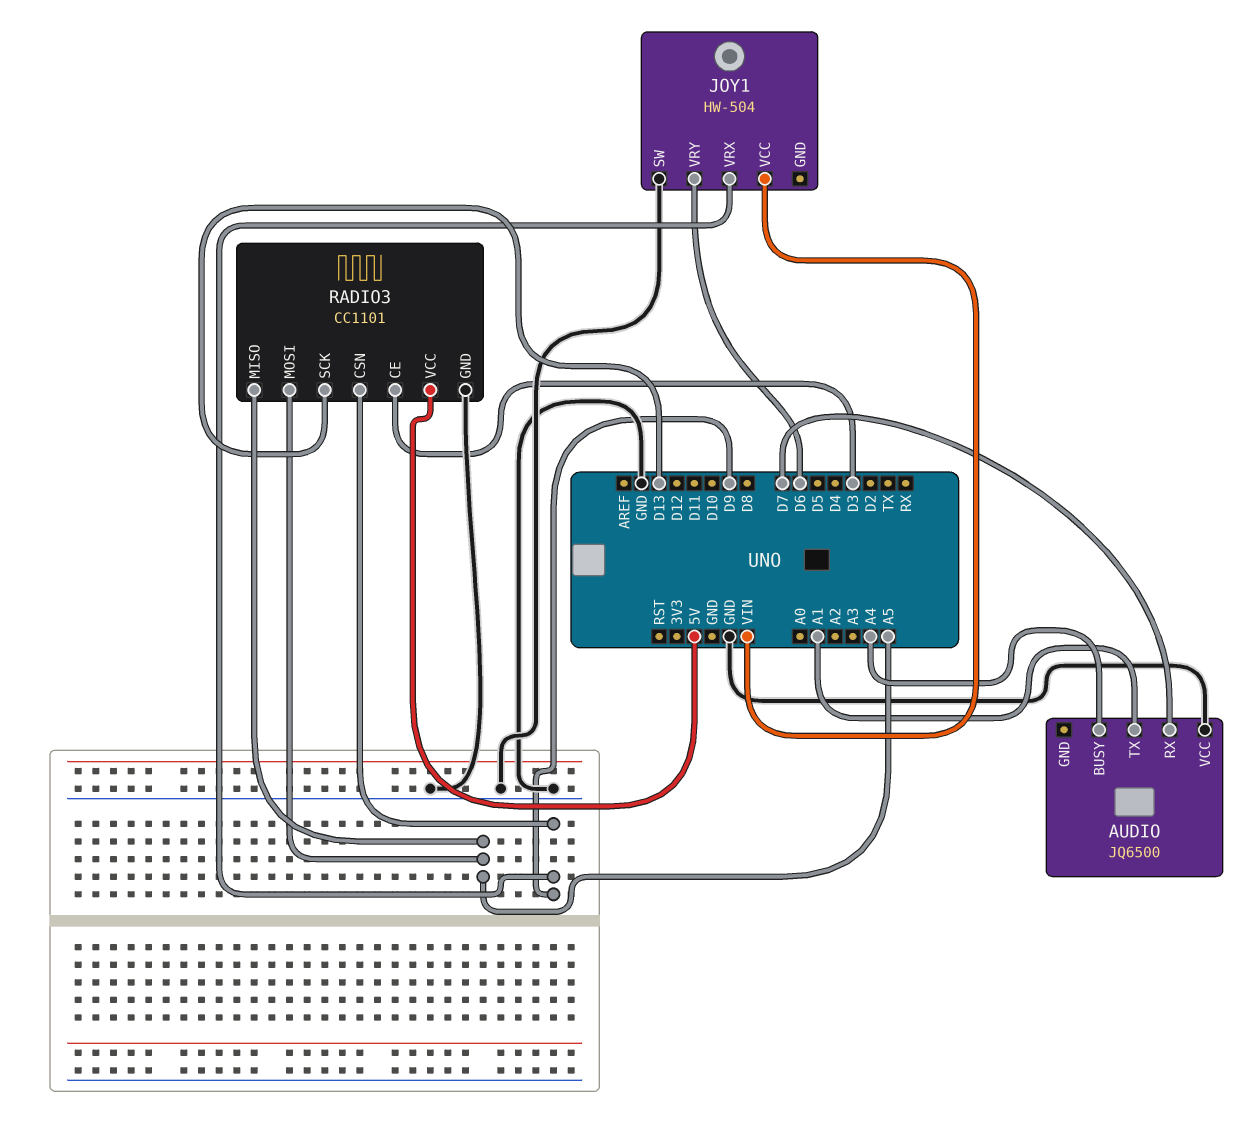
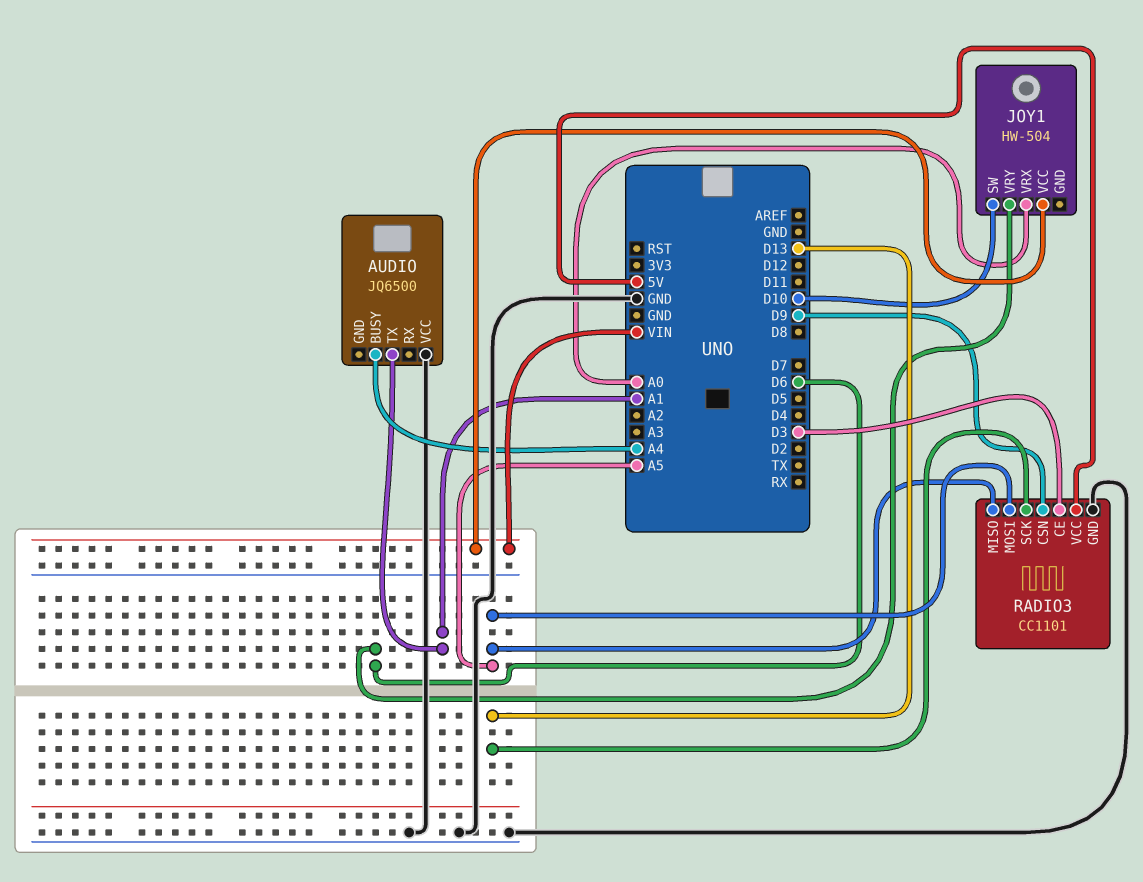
AUDIO pin RX: D7 -> none
JOY1 pin SW: GND -> D10
JOY1 pin VRX: D9 -> A0

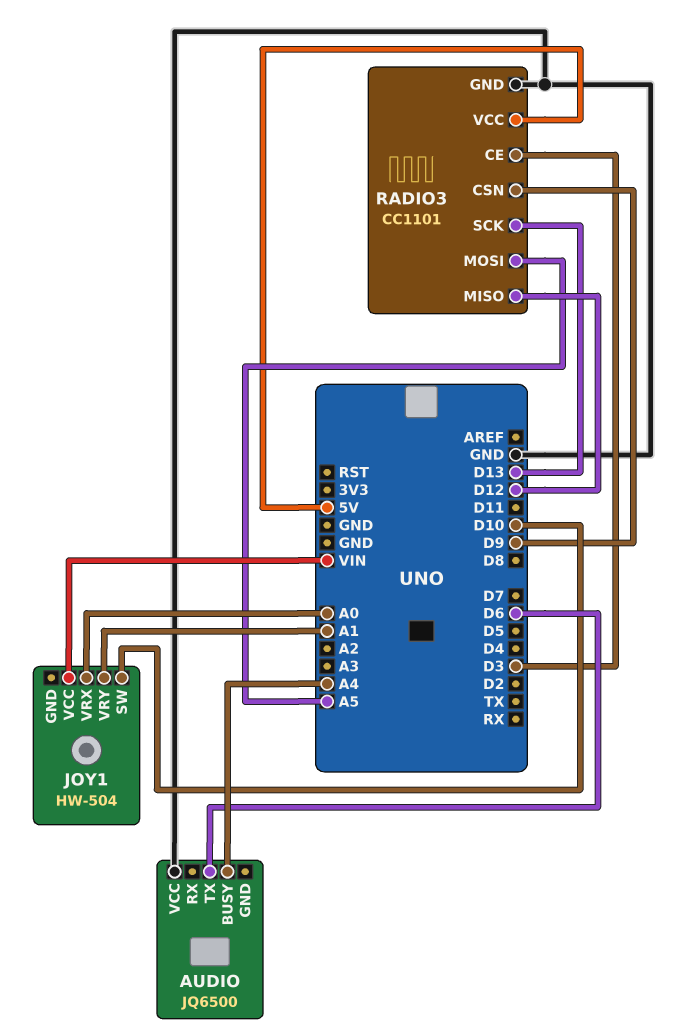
AUDIO pin TX: A1 -> D6
JOY1 pin VRY: D6 -> A1
RADIO3 pin MISO: A5 -> D12

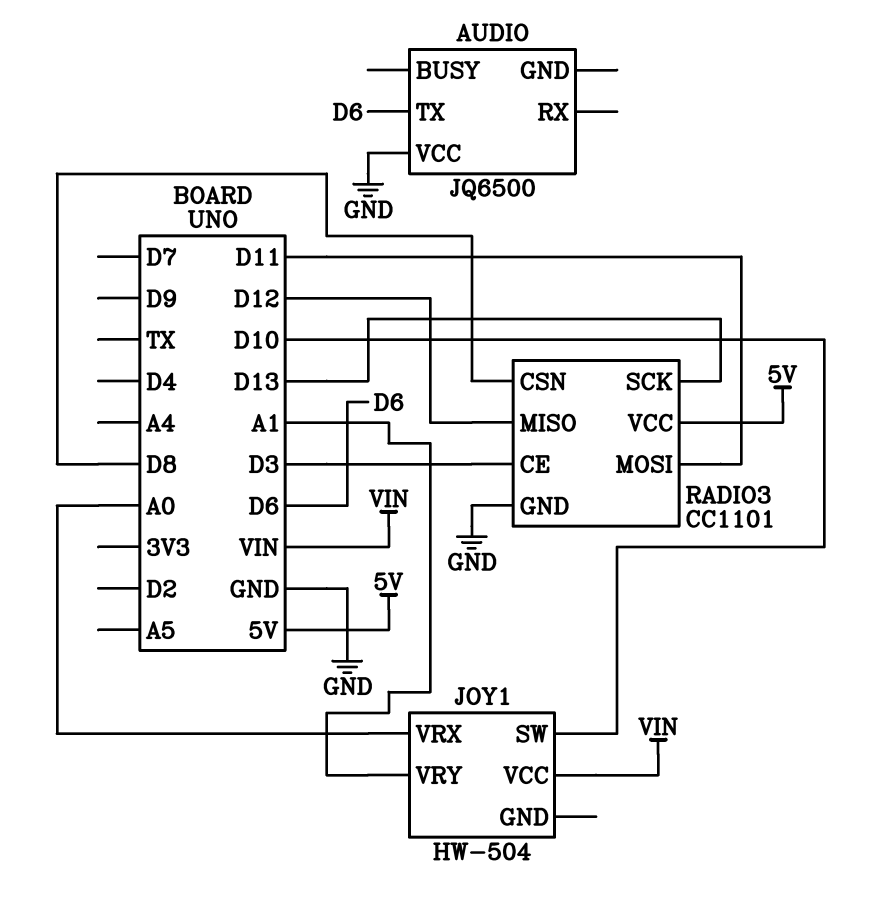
AUDIO pin BUSY: A4 -> none
RADIO3 pin CSN: D9 -> D8
RADIO3 pin MOSI: A5 -> D11

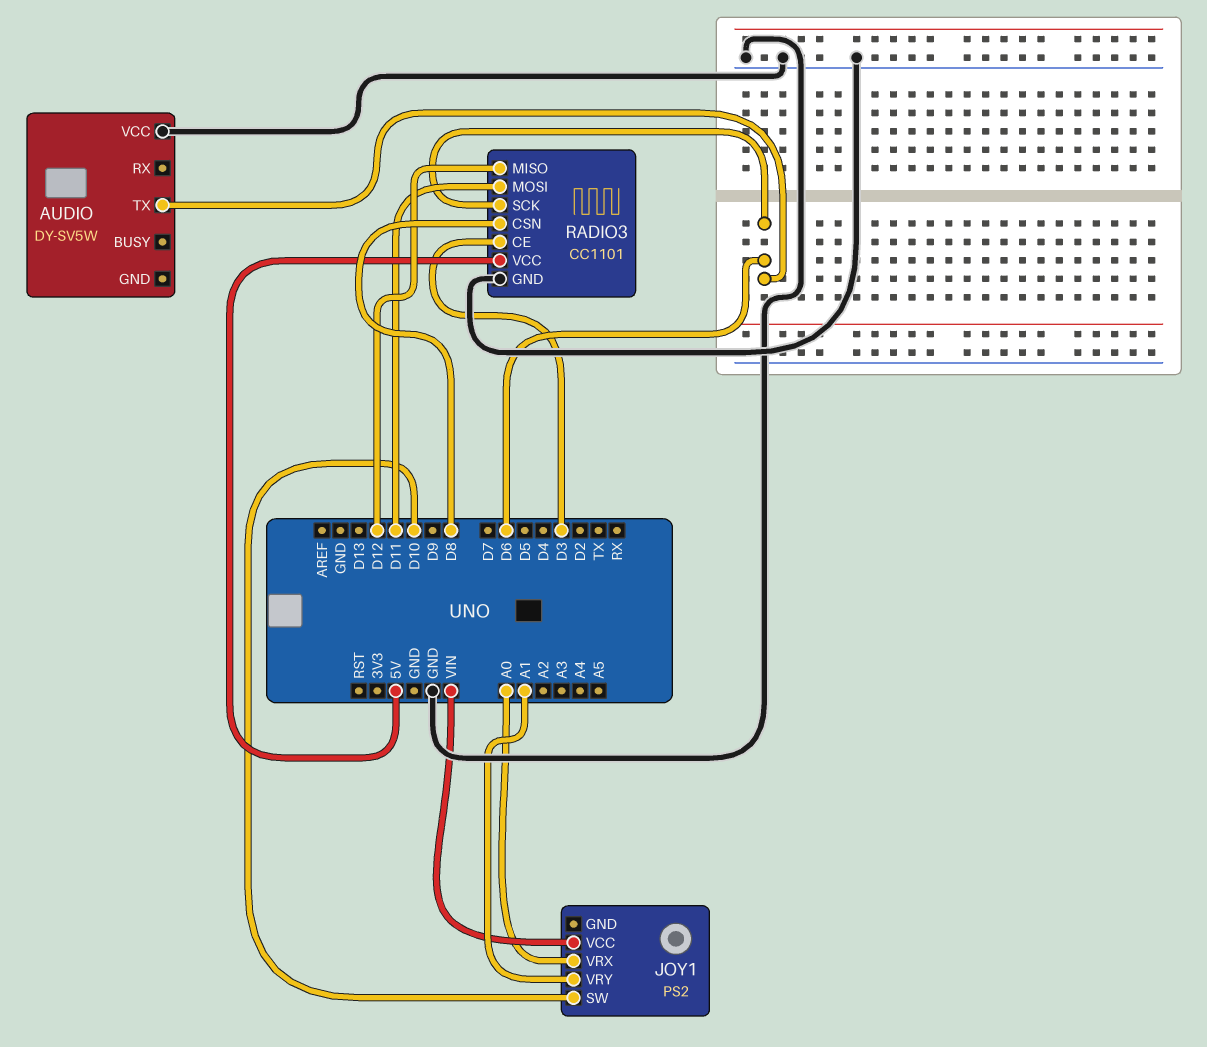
AUDIO: JQ6500 -> DY-SV5W
JOY1: HW-504 -> PS2
RADIO3 pin SCK: D13 -> D6

